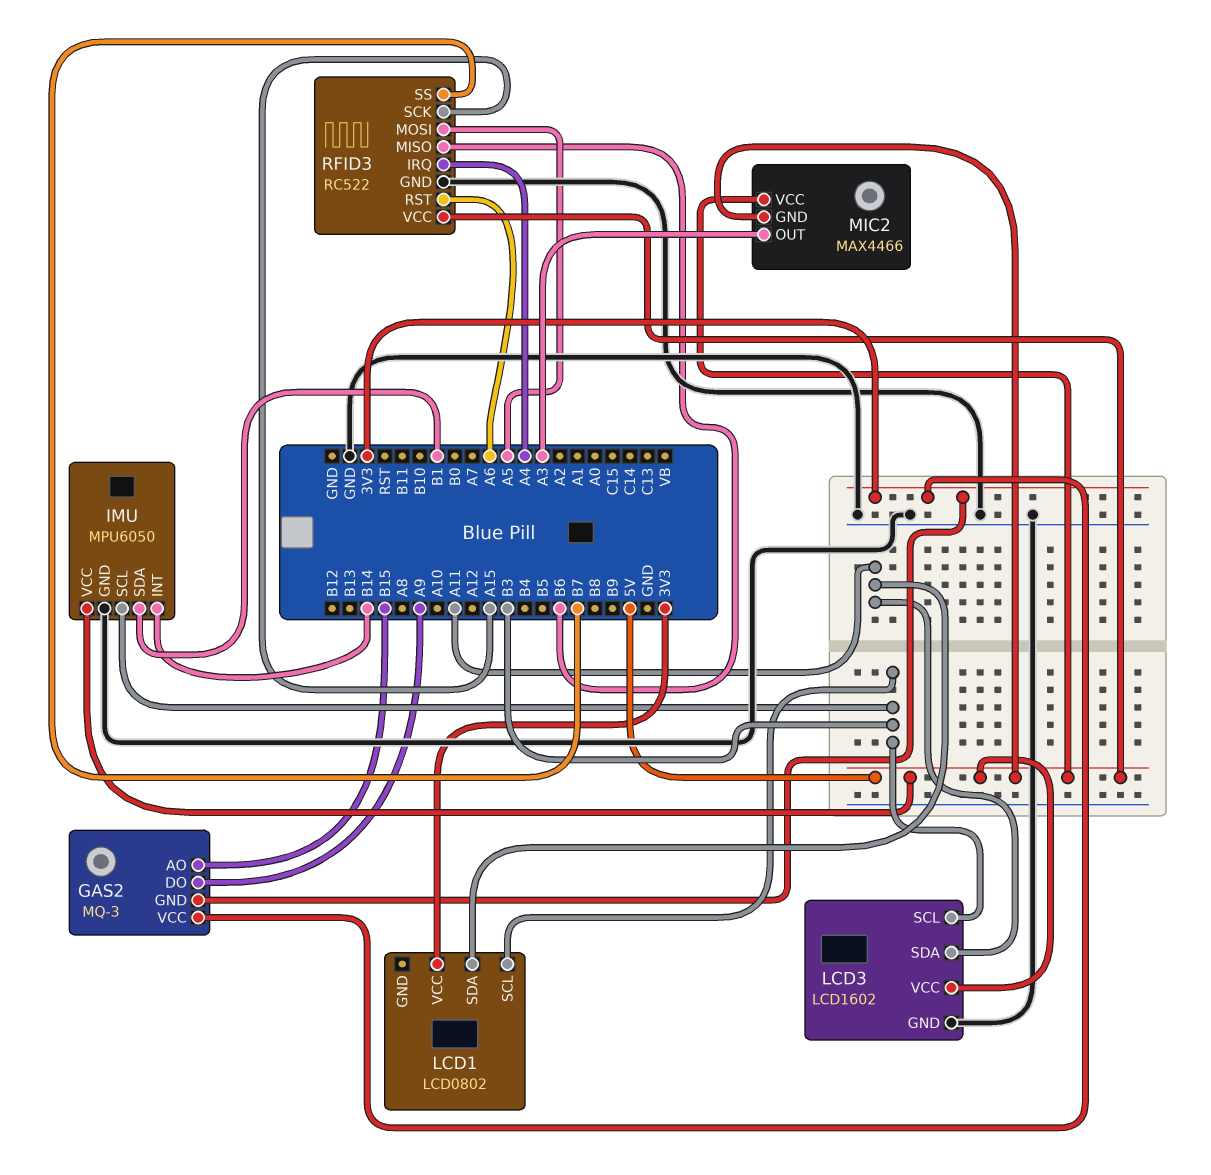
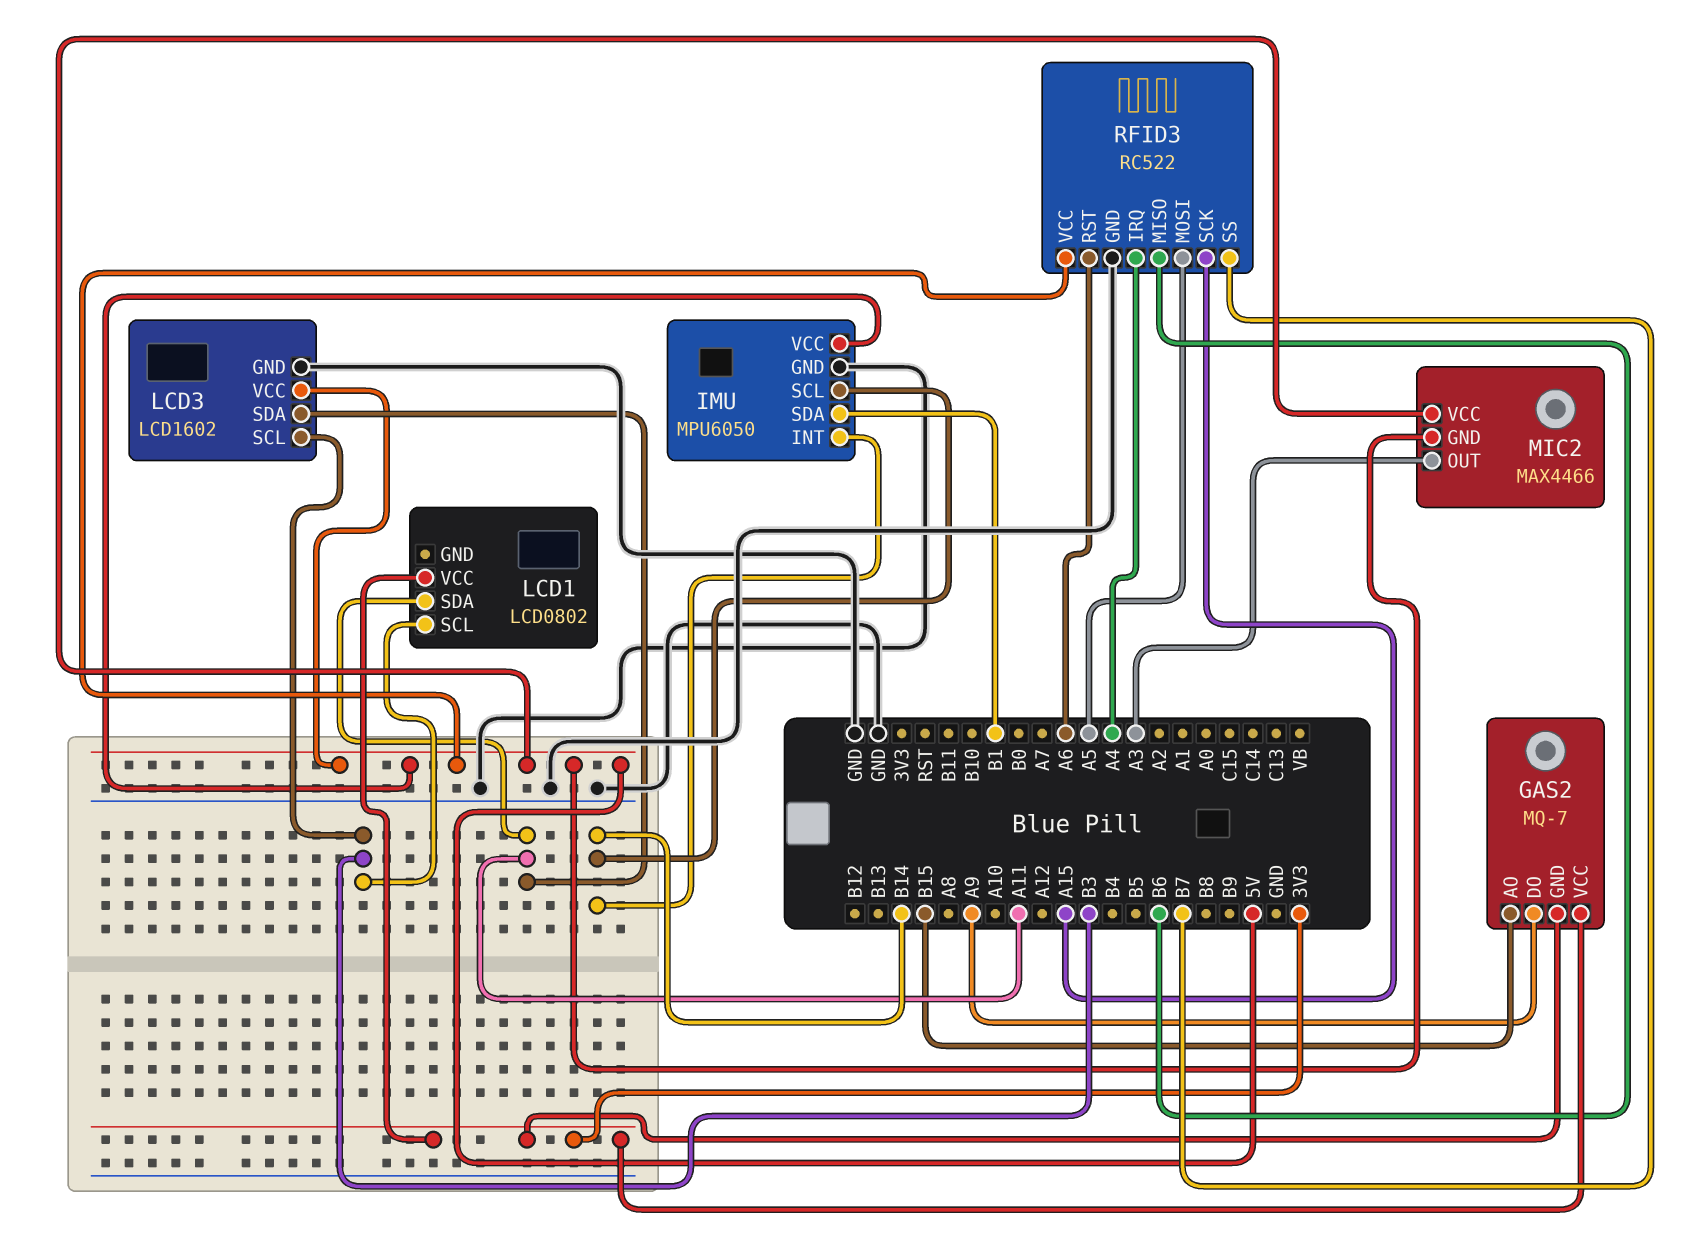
GAS2: MQ-3 -> MQ-7
IMU pin SCL: B3 -> B14

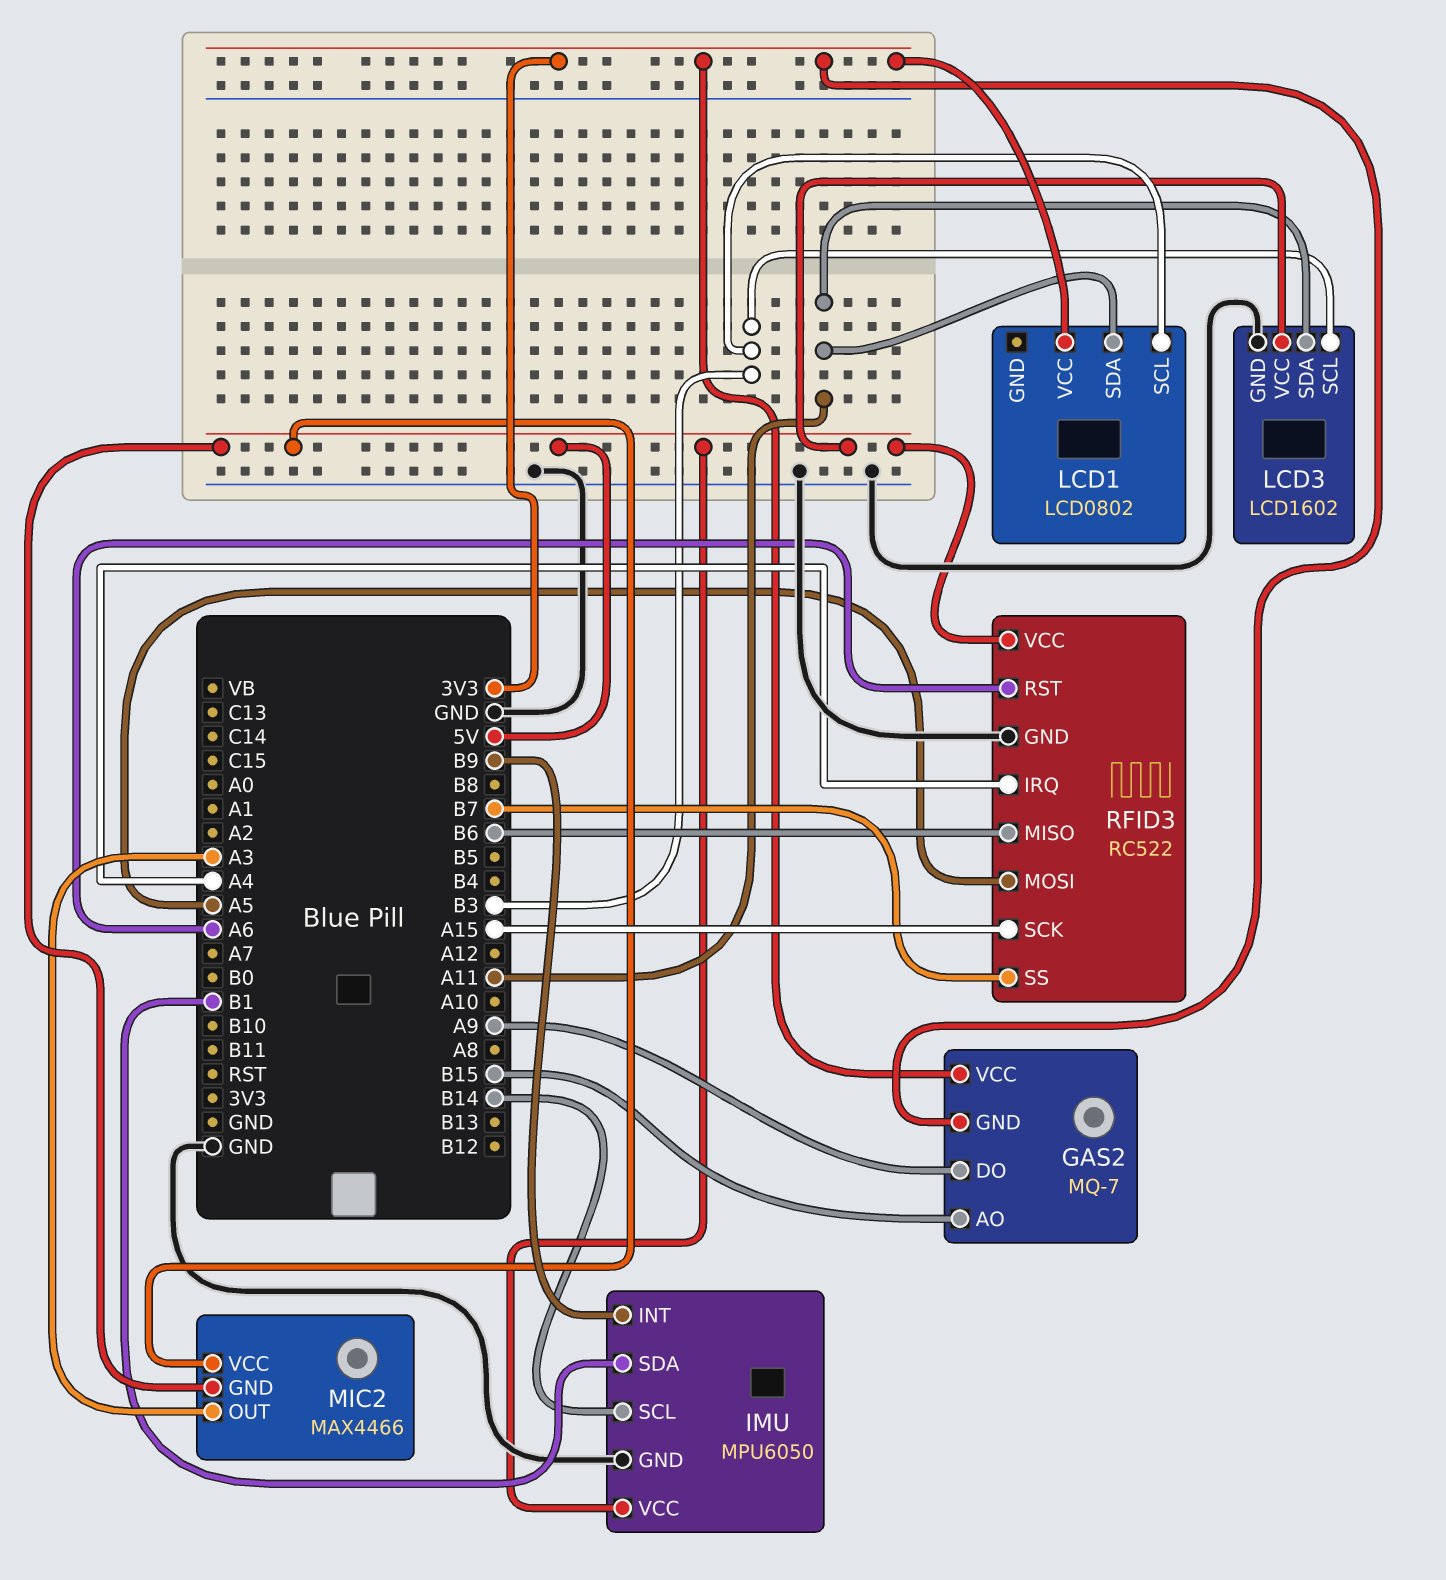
IMU pin INT: B14 -> B9

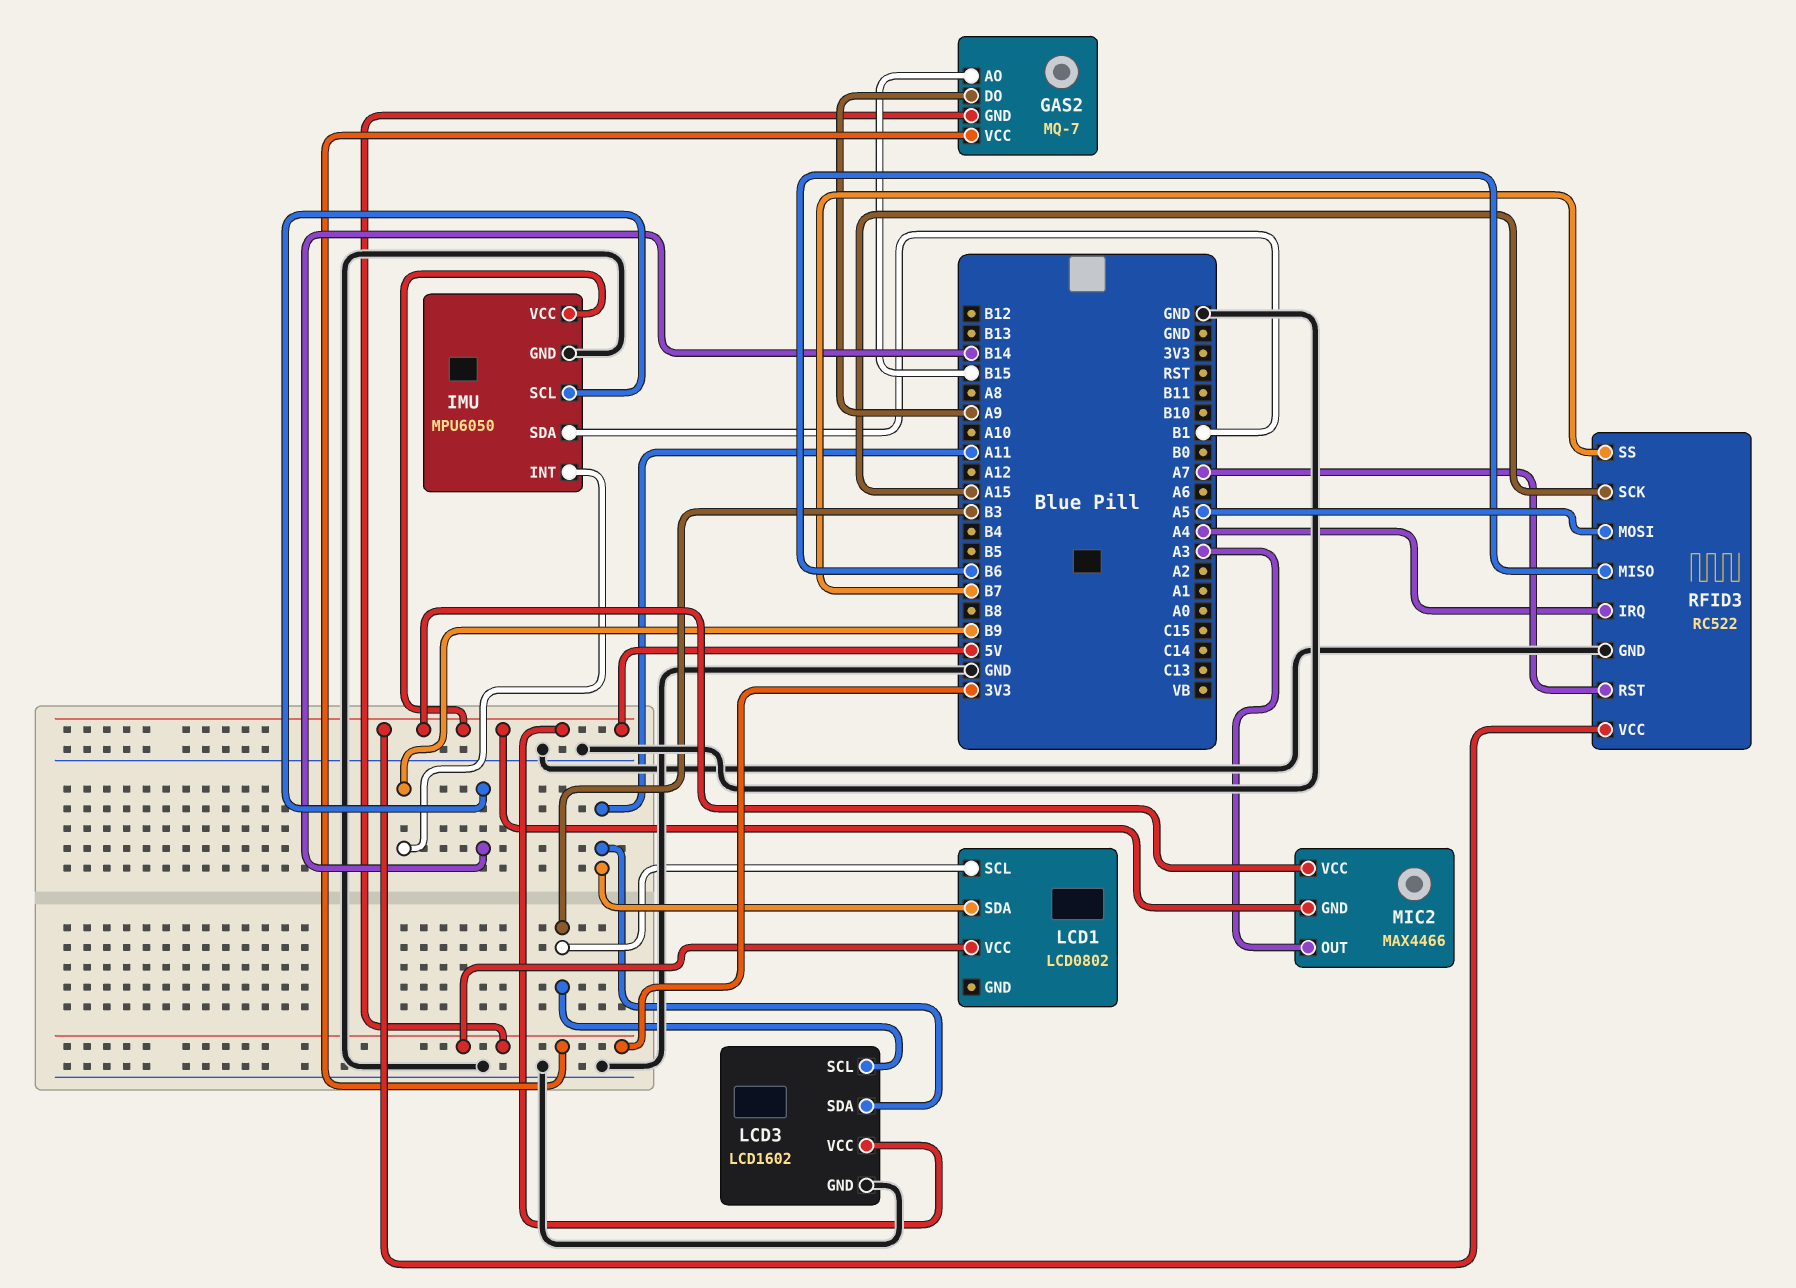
RFID3 pin RST: A6 -> A7

